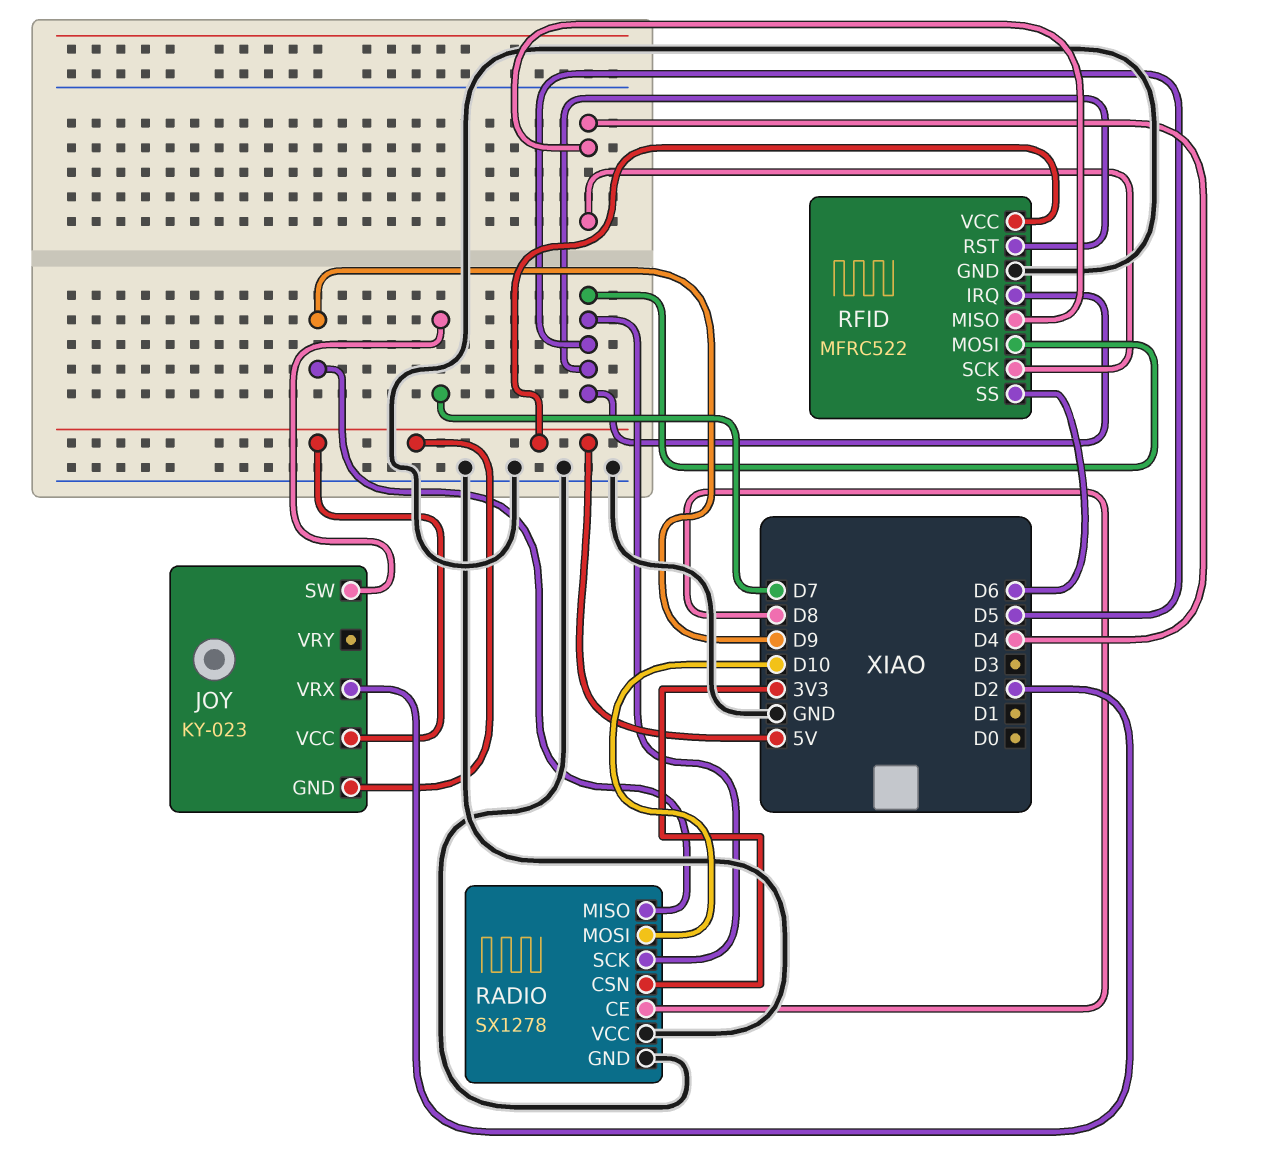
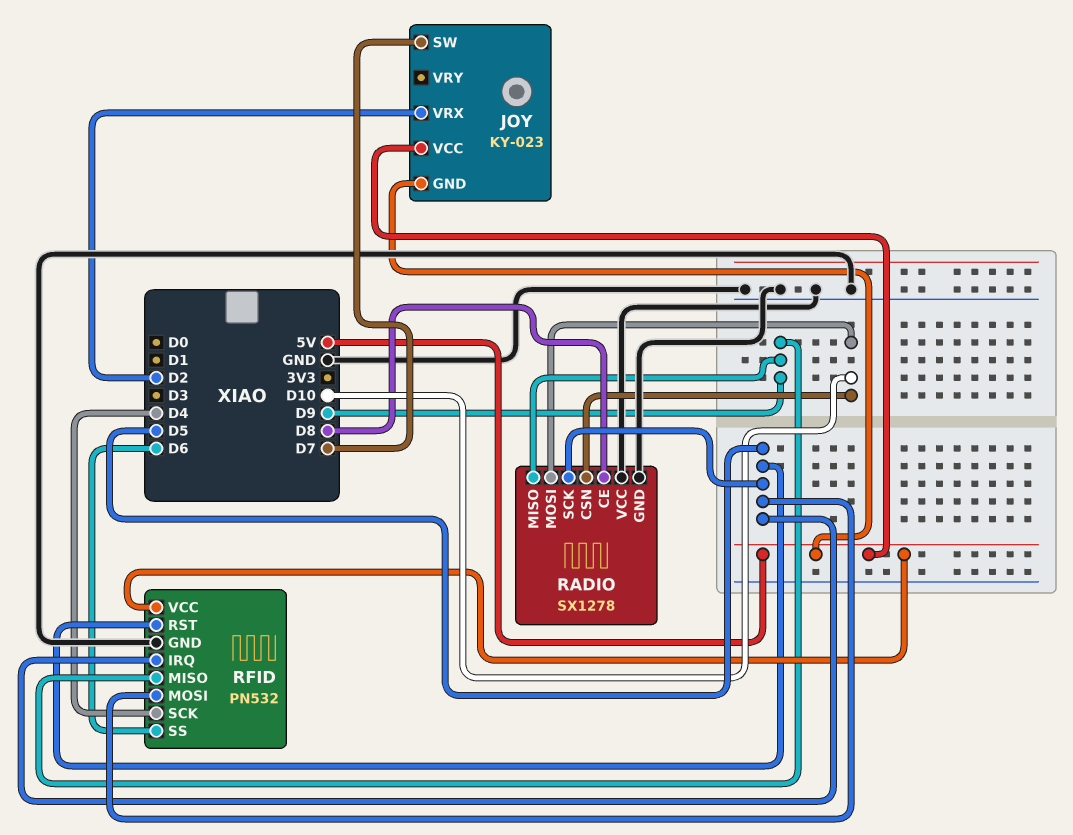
RADIO pin CSN: 3V3 -> D10
RFID: MFRC522 -> PN532
RFID pin MISO: D4 -> D9

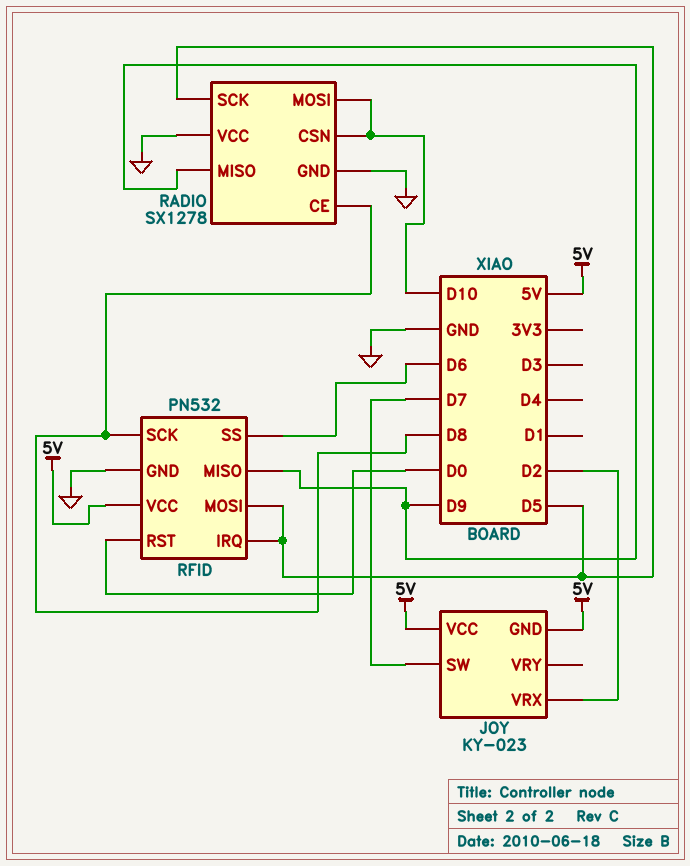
RFID pin RST: D5 -> D0
RFID pin SCK: D4 -> D8

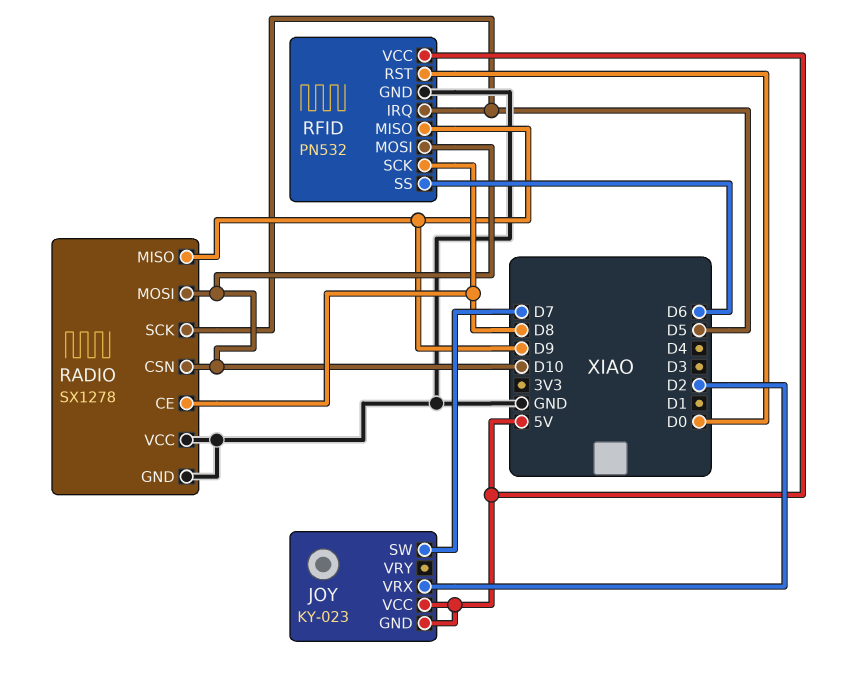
RFID pin MOSI: D5 -> D10

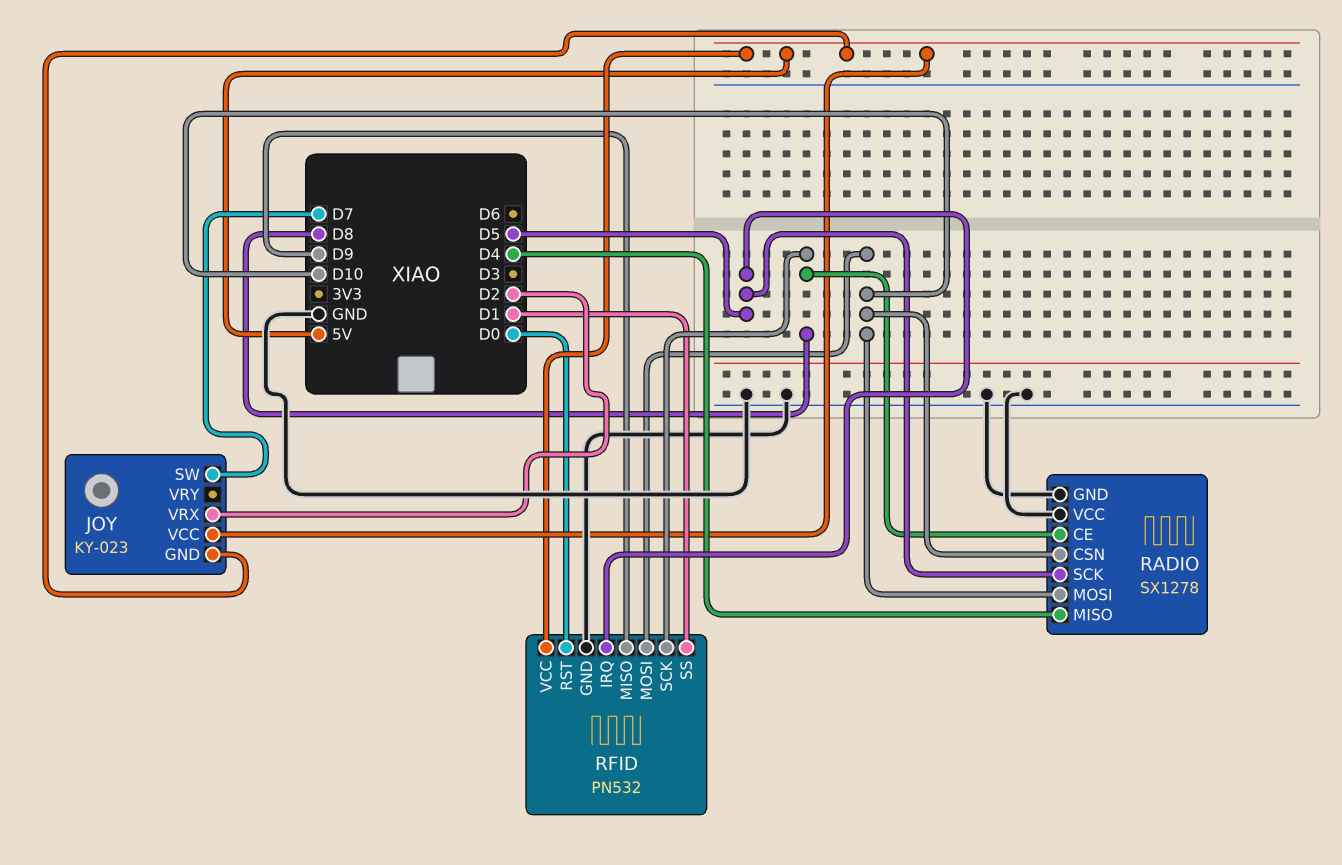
RADIO pin MISO: D9 -> D4
RFID pin SS: D6 -> D1

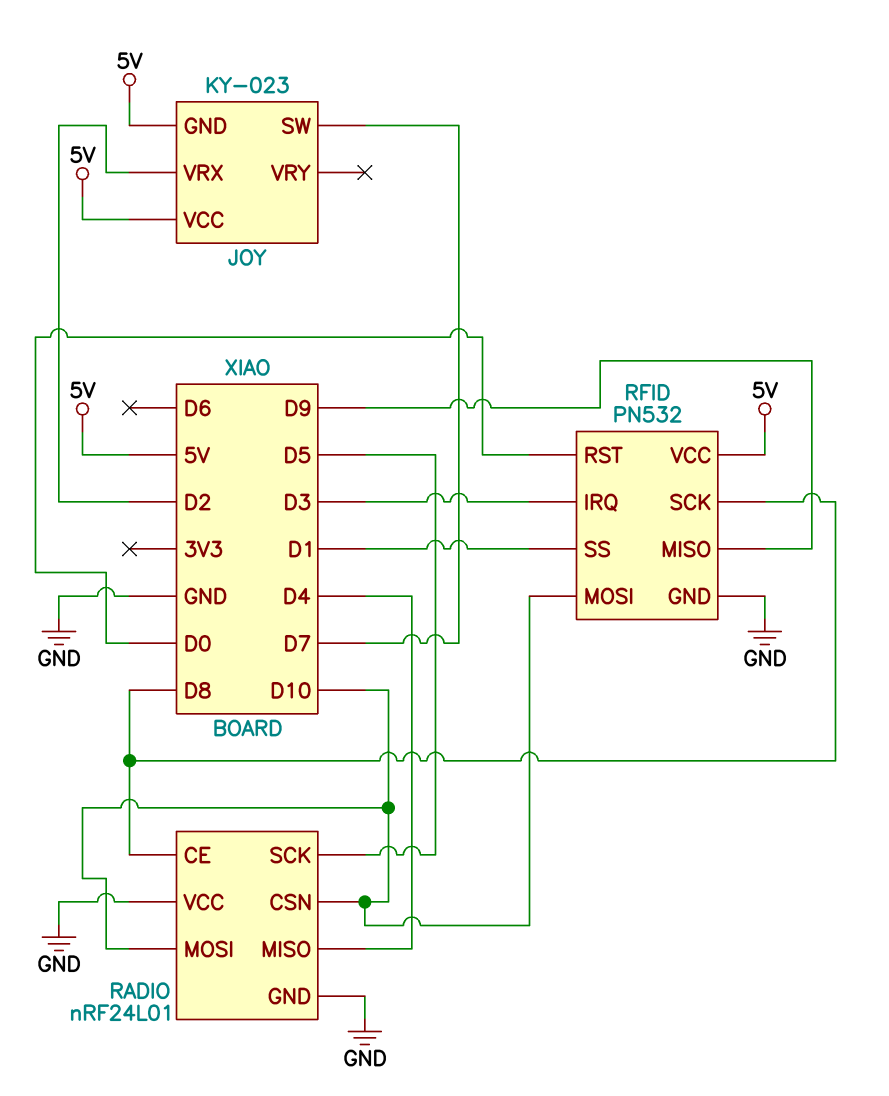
RADIO: SX1278 -> nRF24L01
RFID pin IRQ: D5 -> D3

